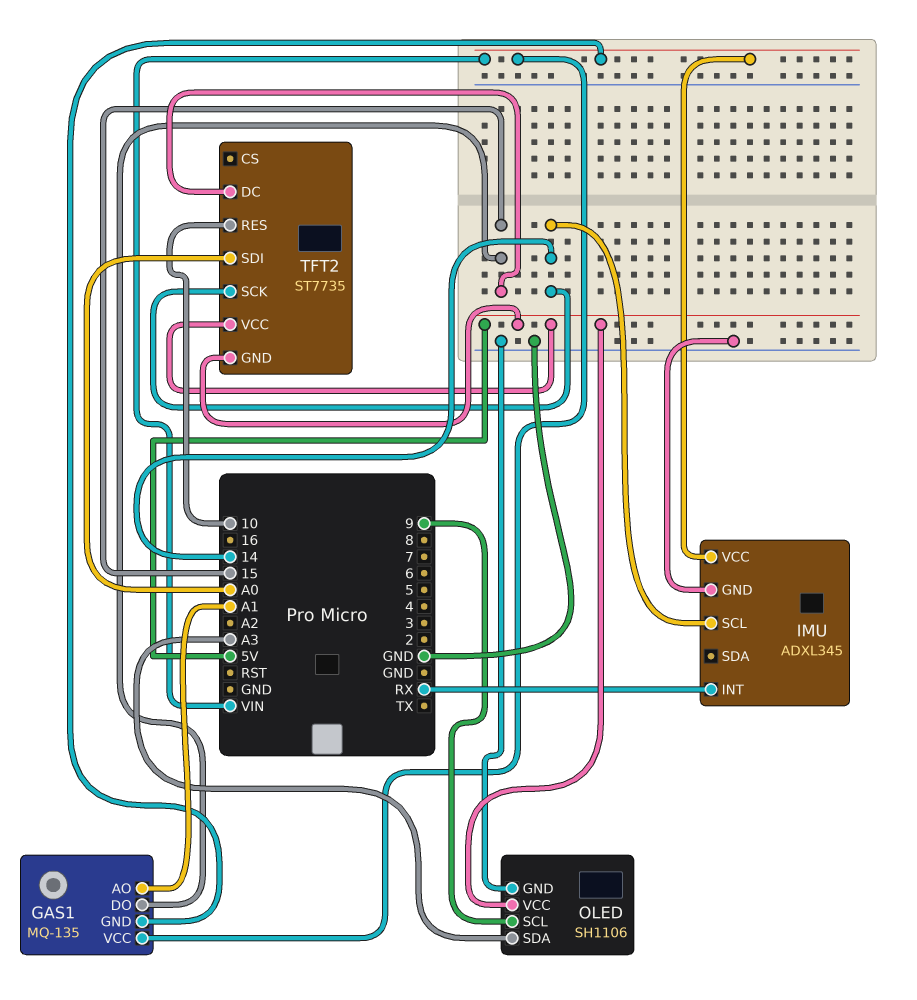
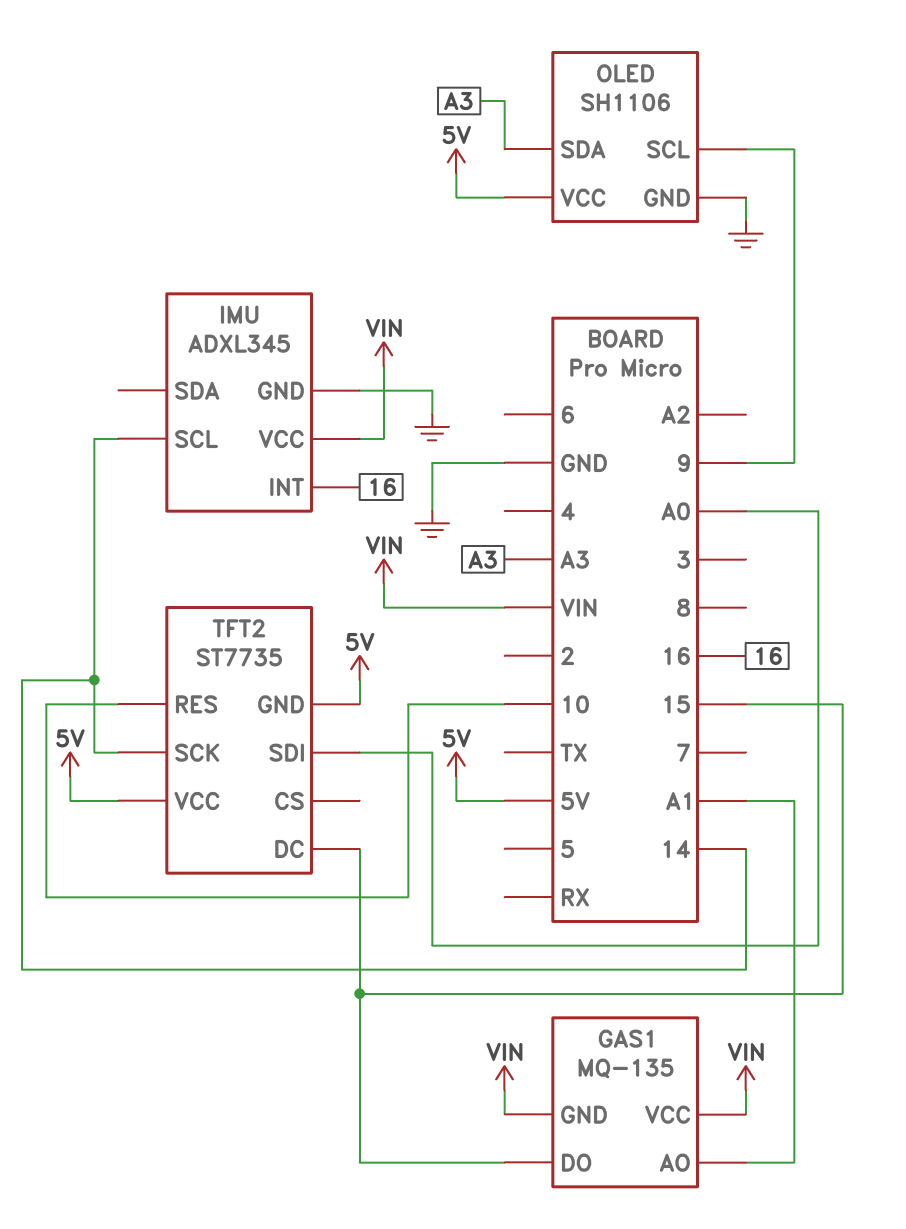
IMU pin INT: RX -> 16

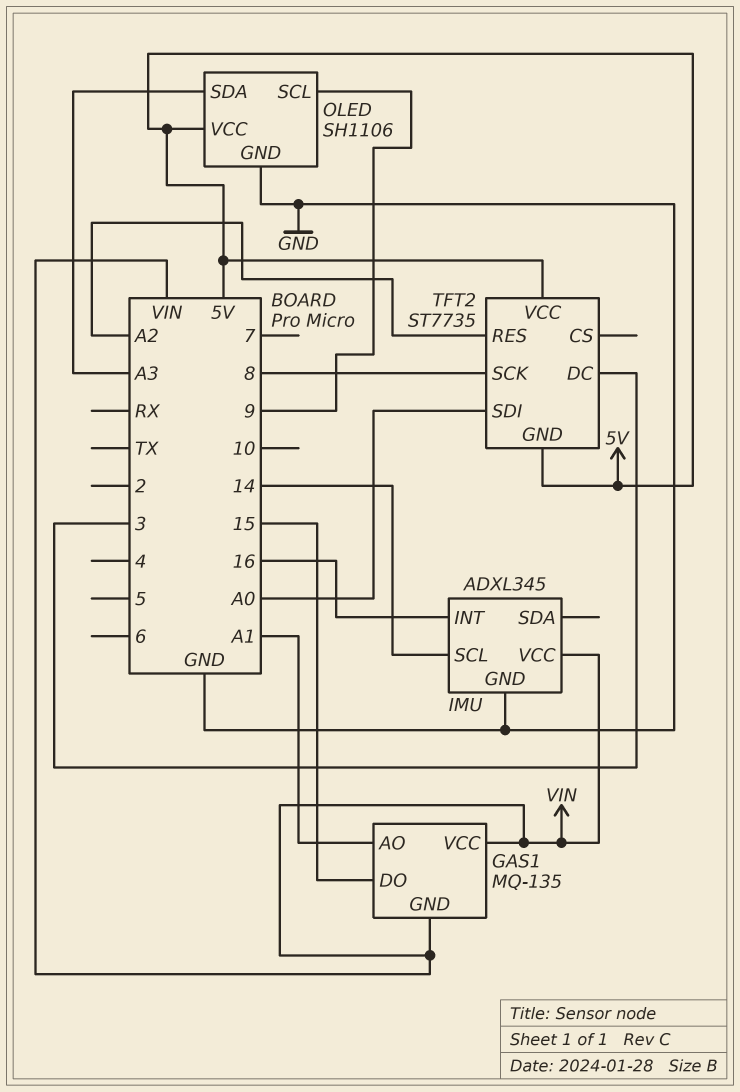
TFT2 pin DC: 15 -> 3
TFT2 pin RES: 10 -> A2
TFT2 pin SCK: 14 -> 8

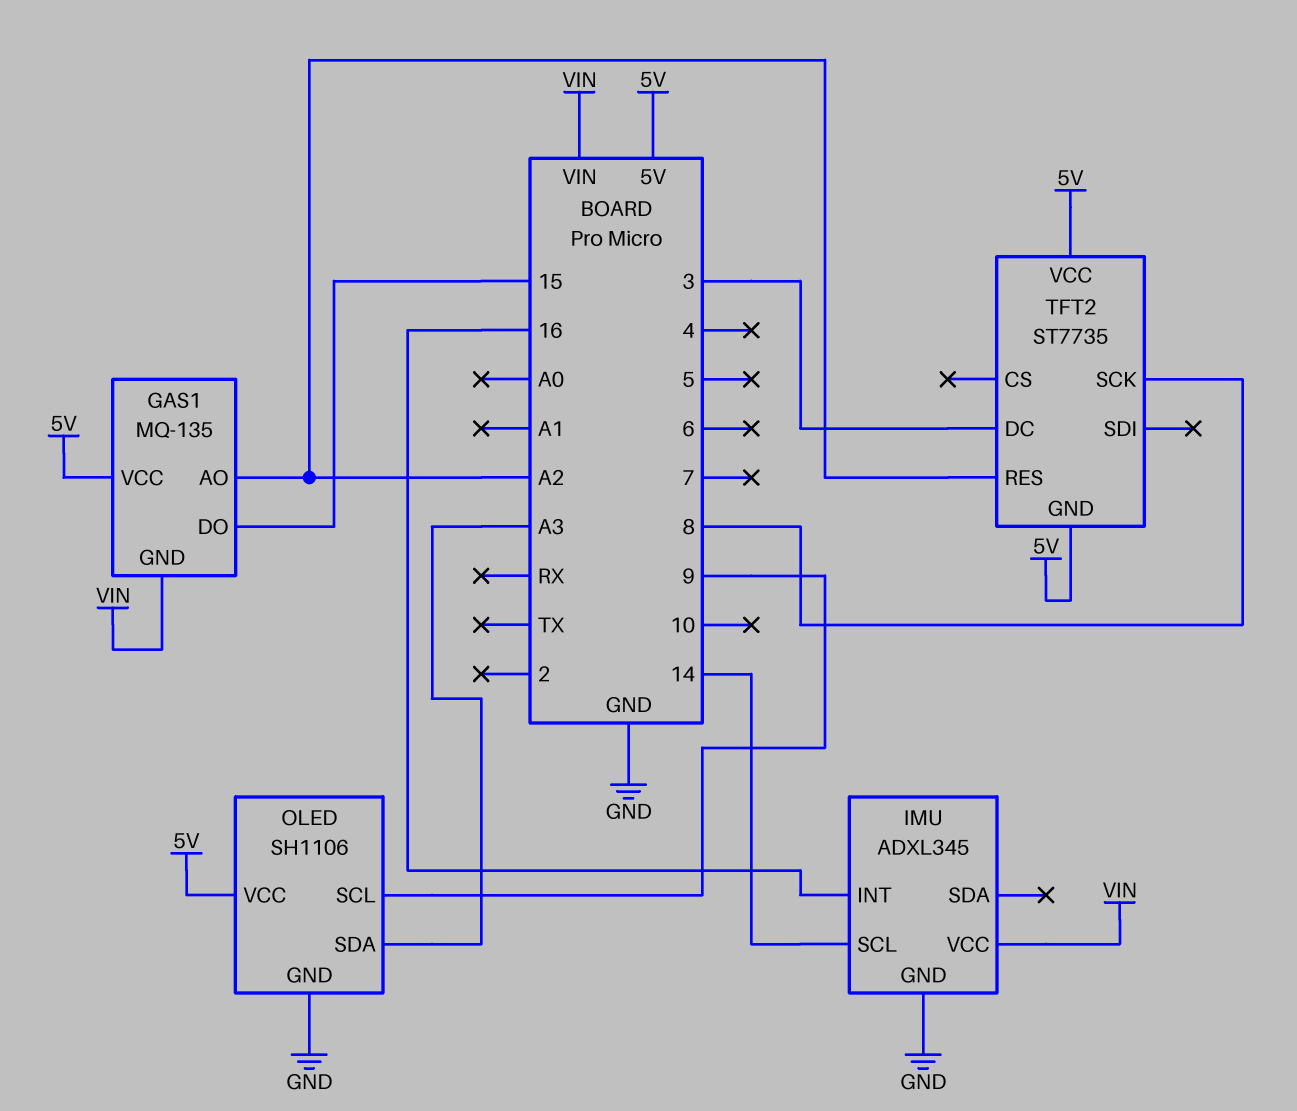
GAS1 pin AO: A1 -> A2
GAS1 pin VCC: VIN -> 5V
TFT2 pin SDI: A0 -> none

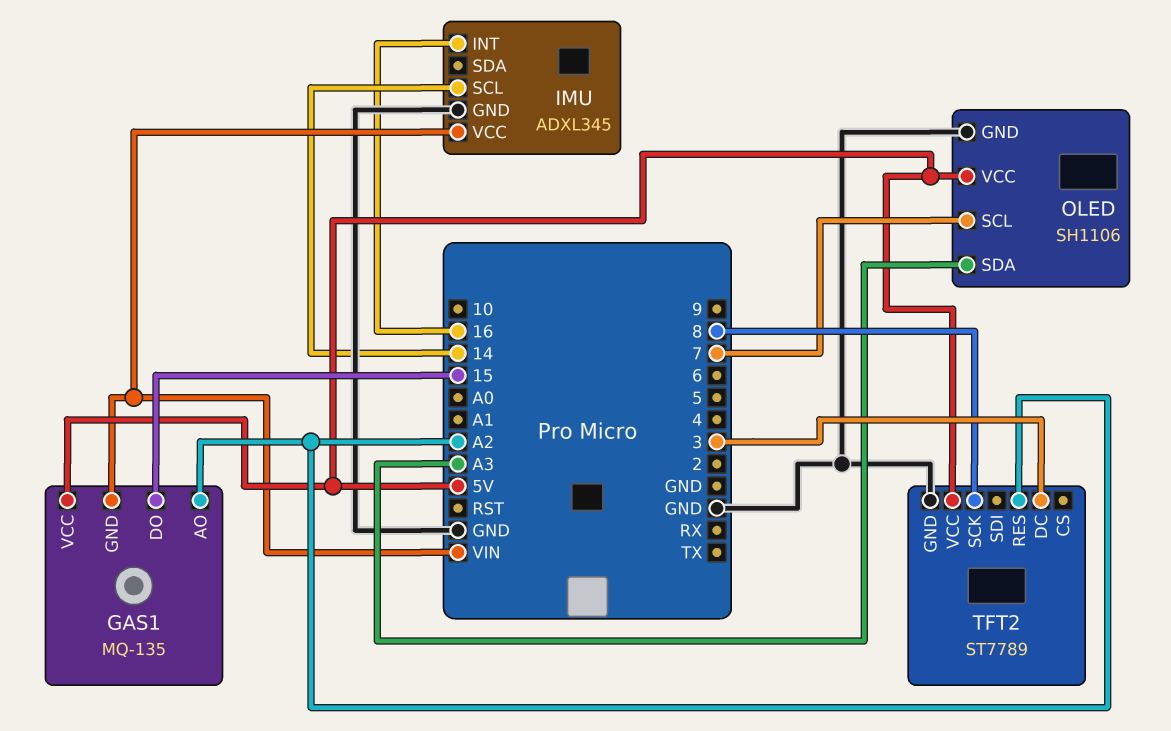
OLED pin SCL: 9 -> 7
TFT2: ST7735 -> ST7789
TFT2 pin GND: 5V -> GND

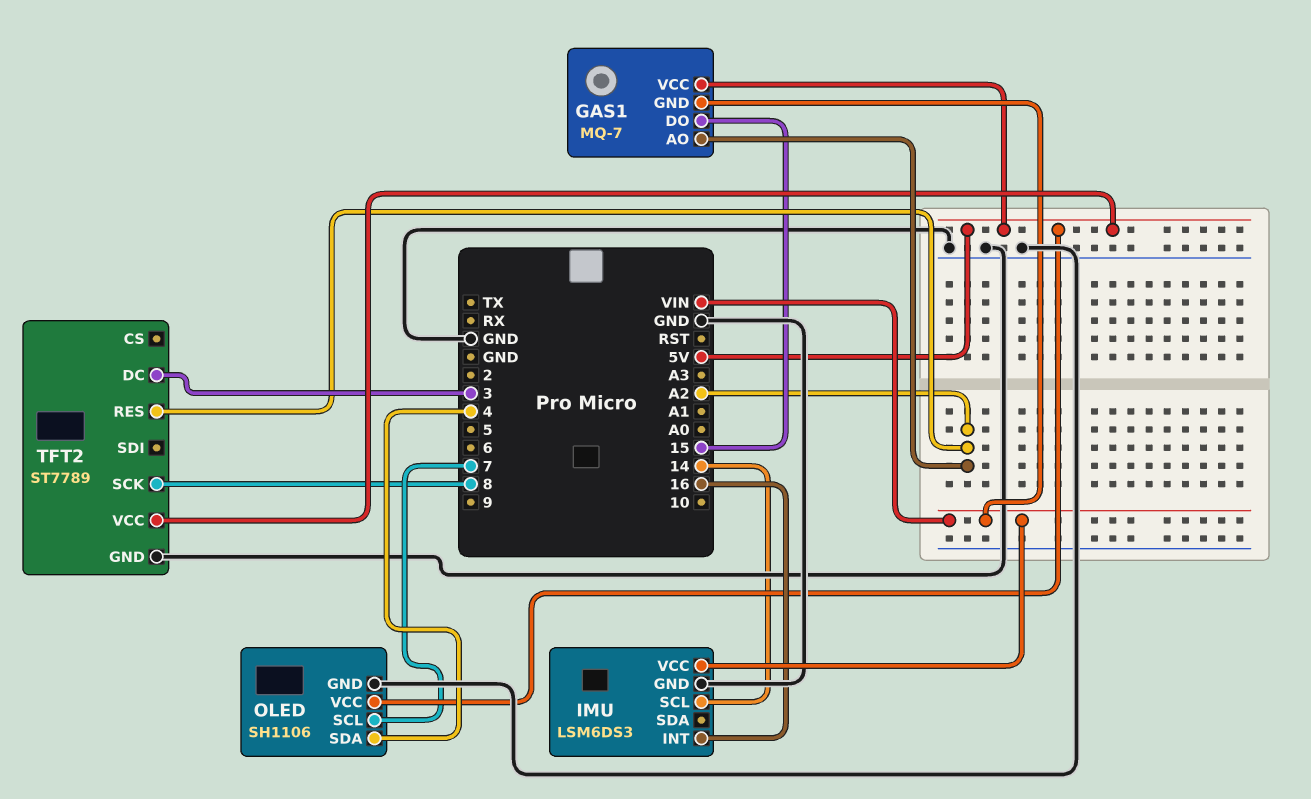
GAS1: MQ-135 -> MQ-7
IMU: ADXL345 -> LSM6DS3
OLED pin SDA: A3 -> 4

